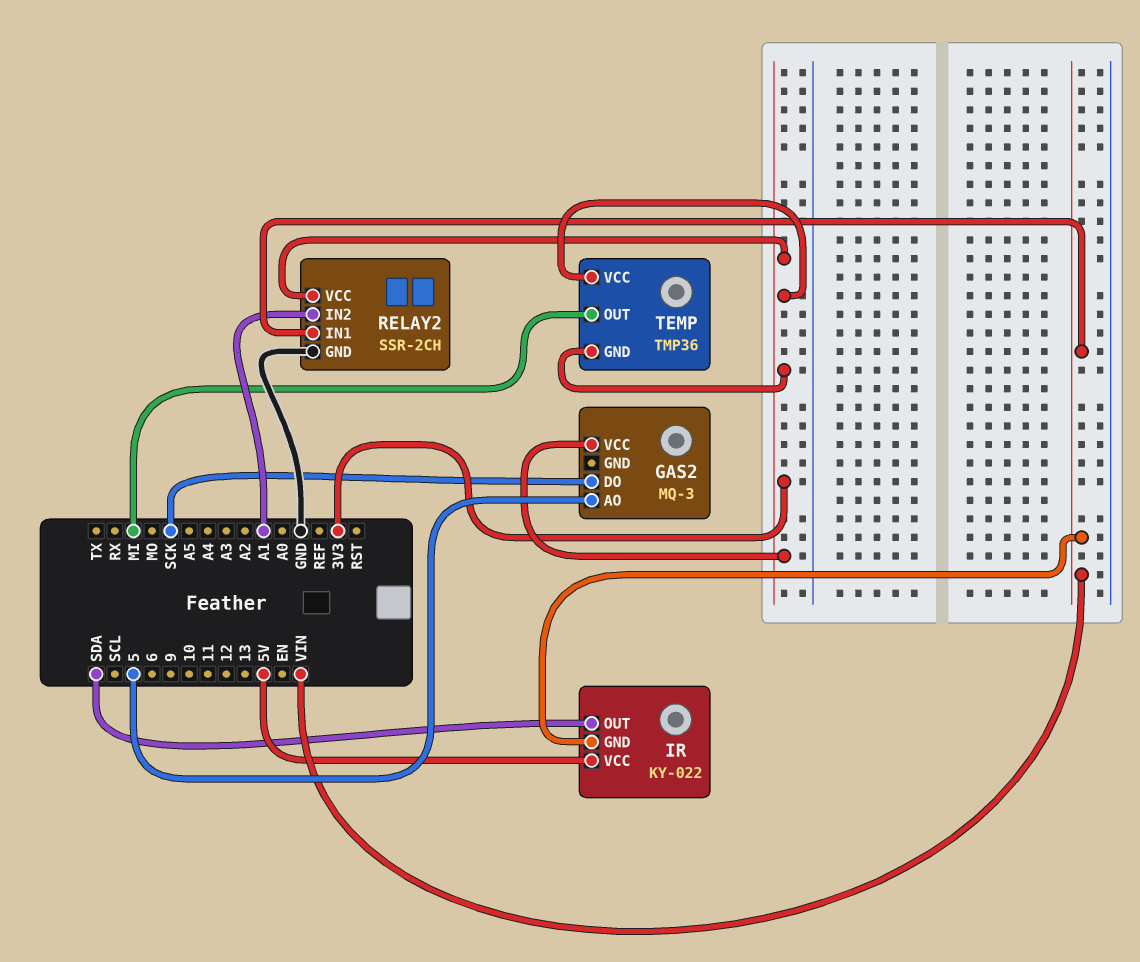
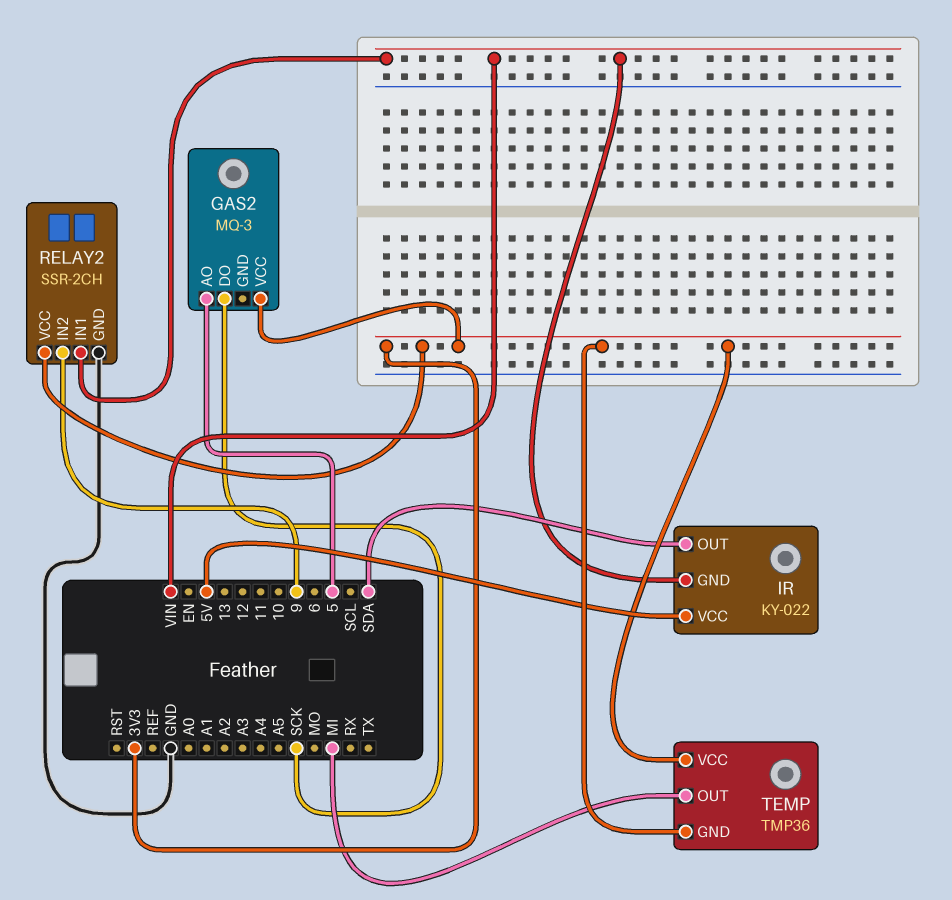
RELAY2 pin IN2: A1 -> 9

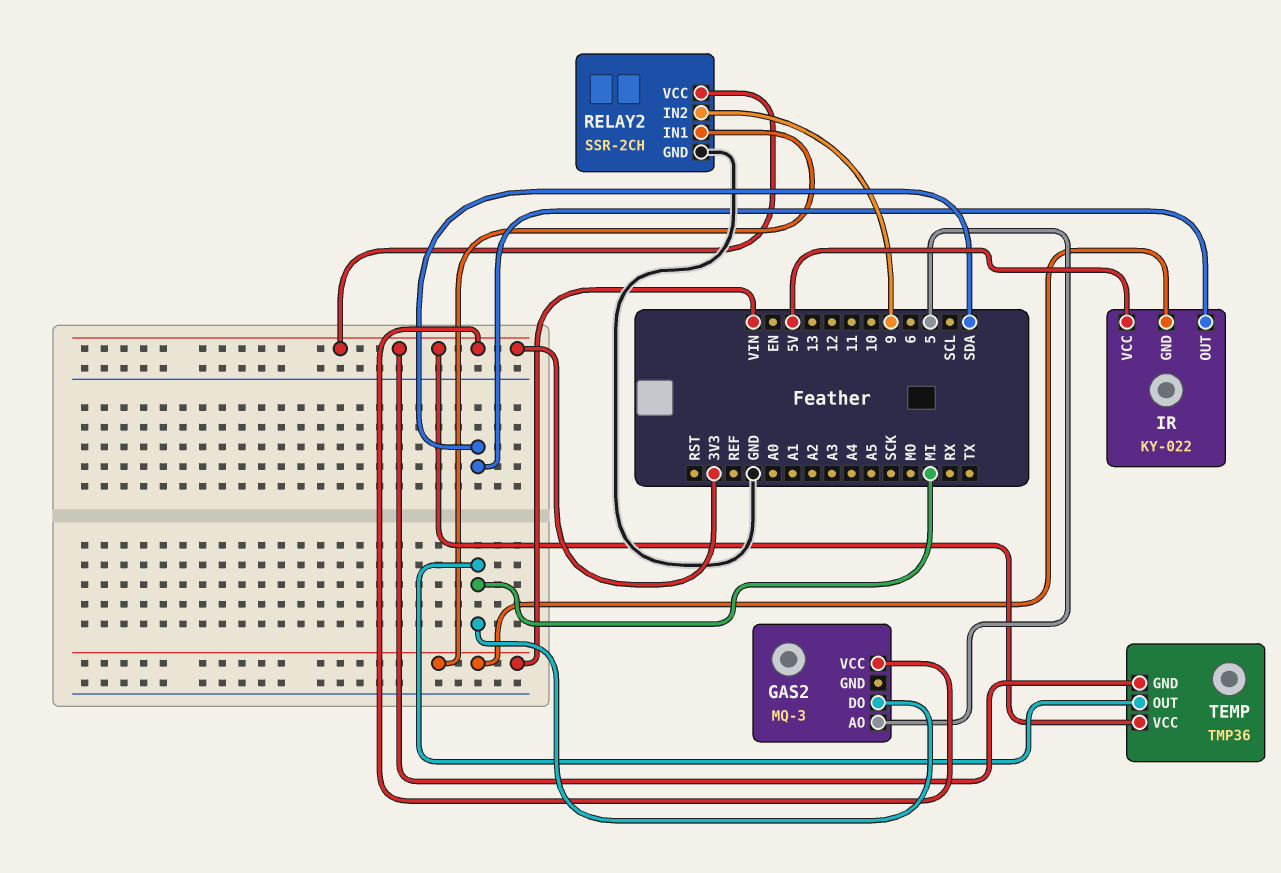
GAS2 pin DO: SCK -> MI

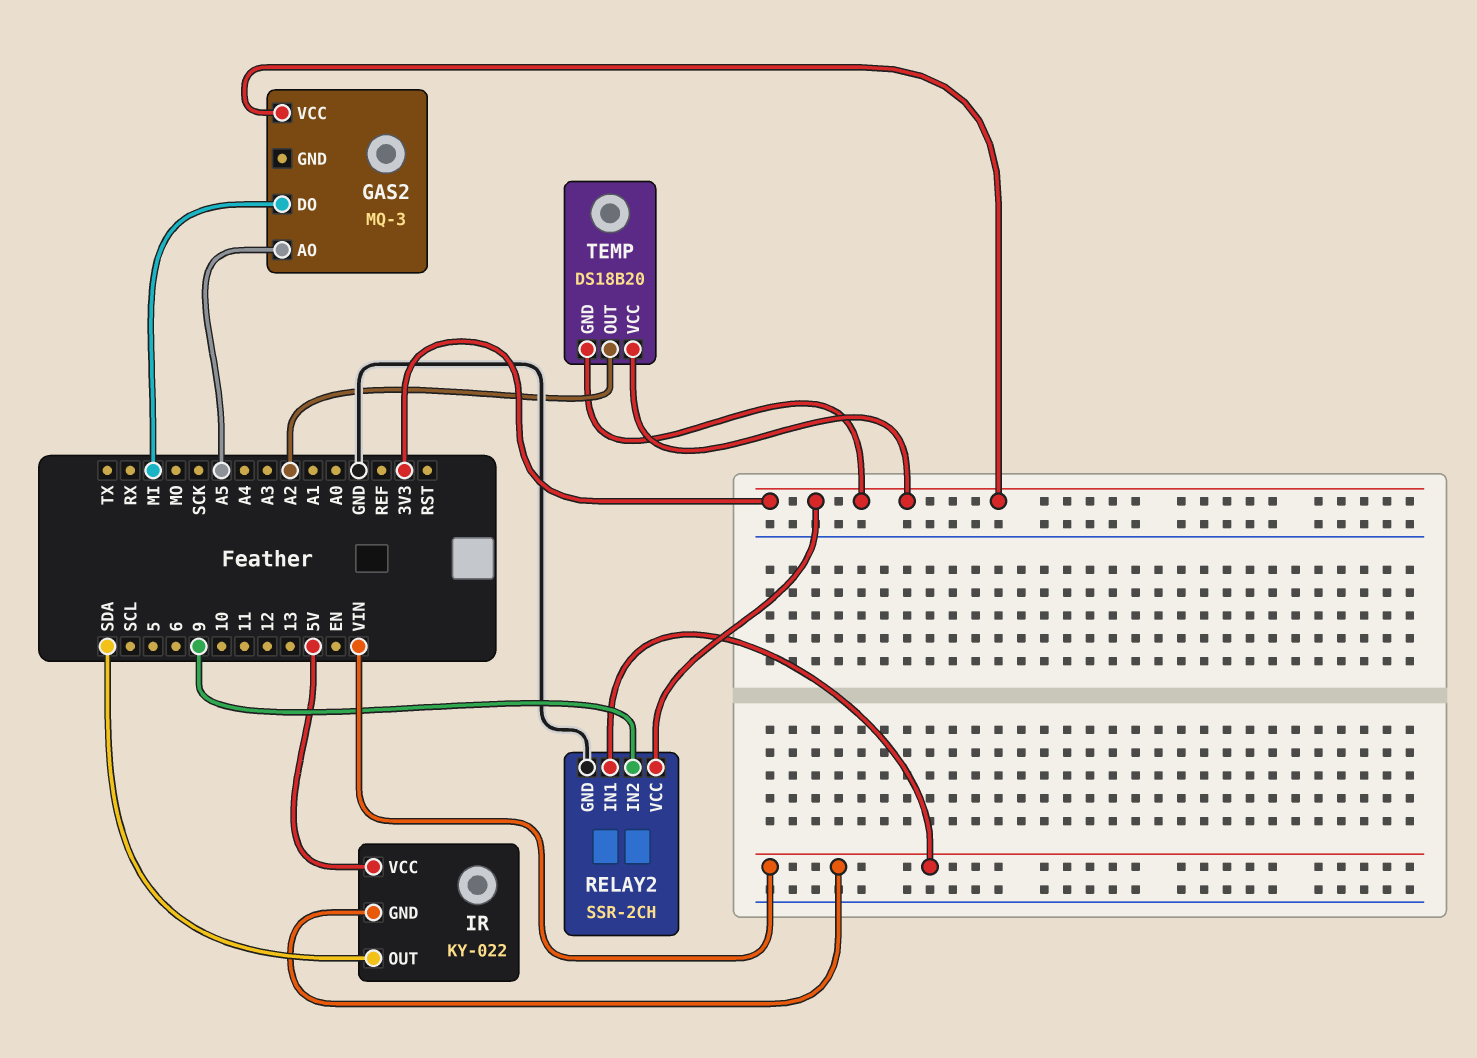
GAS2 pin AO: 5 -> A5
TEMP: TMP36 -> DS18B20
TEMP pin OUT: MI -> A2

